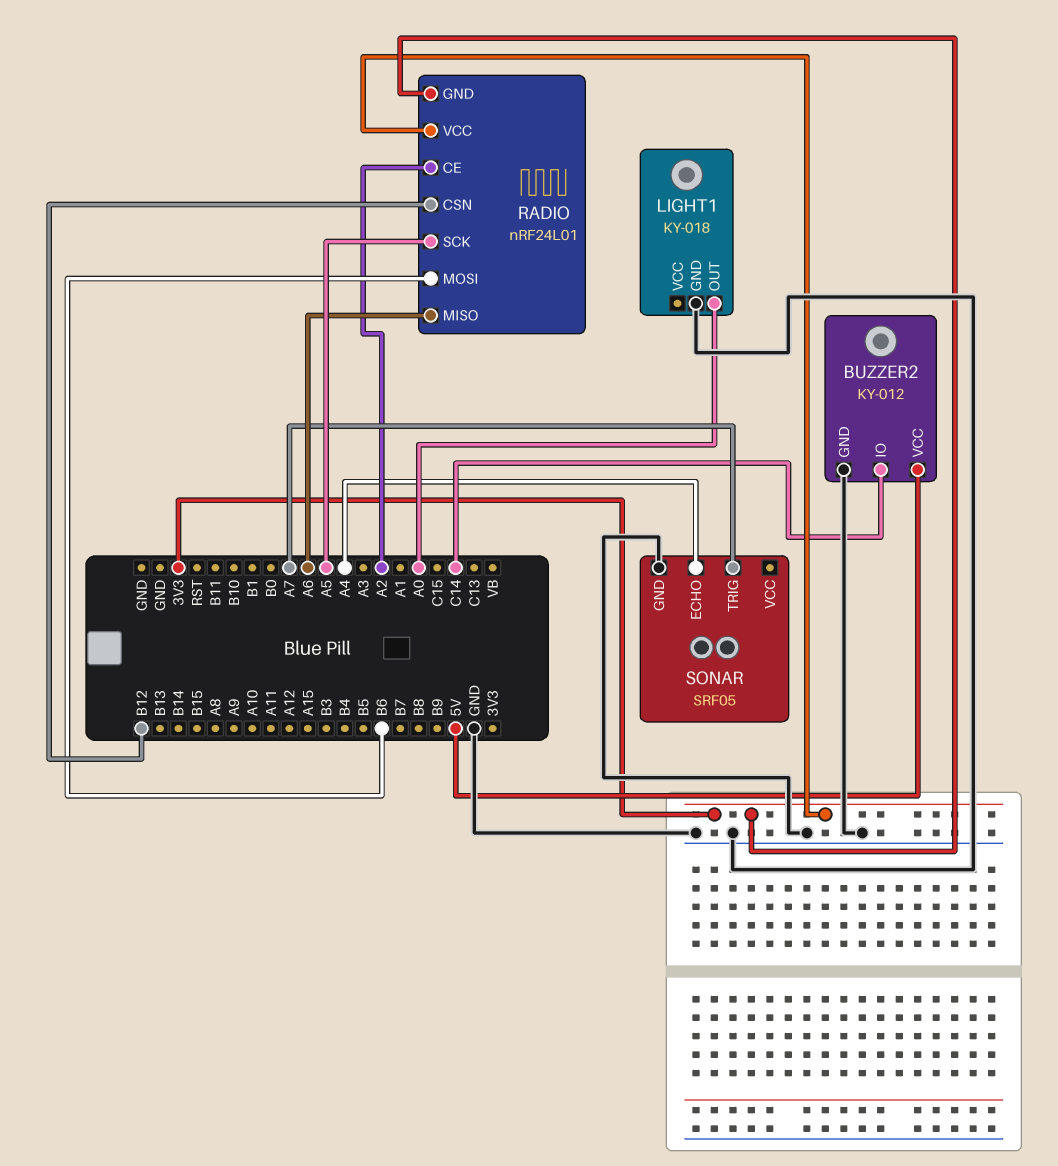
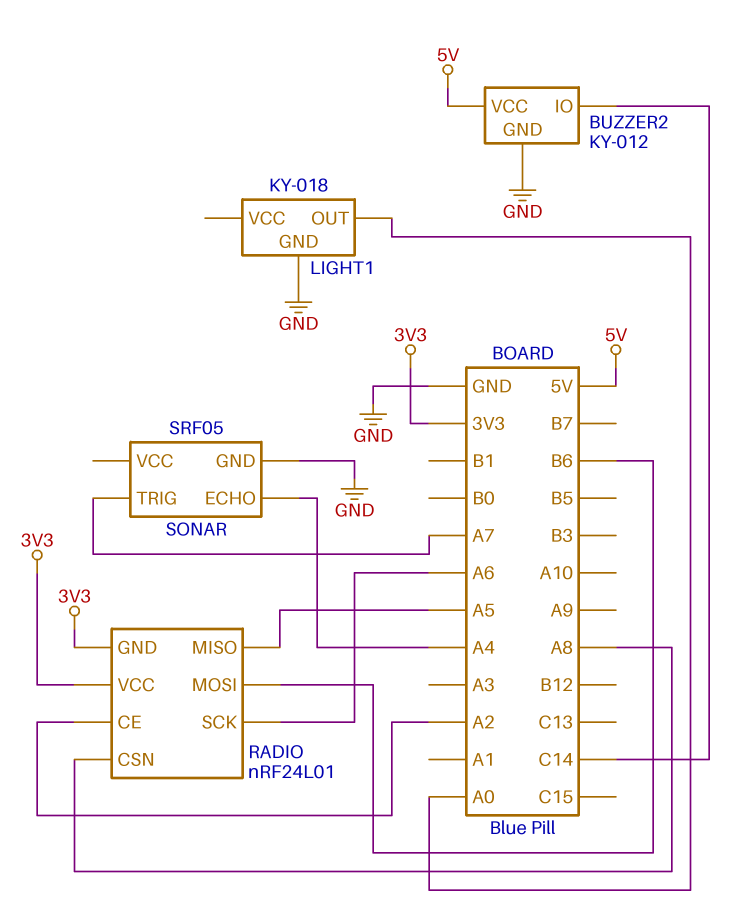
RADIO pin CSN: B12 -> A8
RADIO pin MISO: A6 -> A5
RADIO pin SCK: A5 -> A6

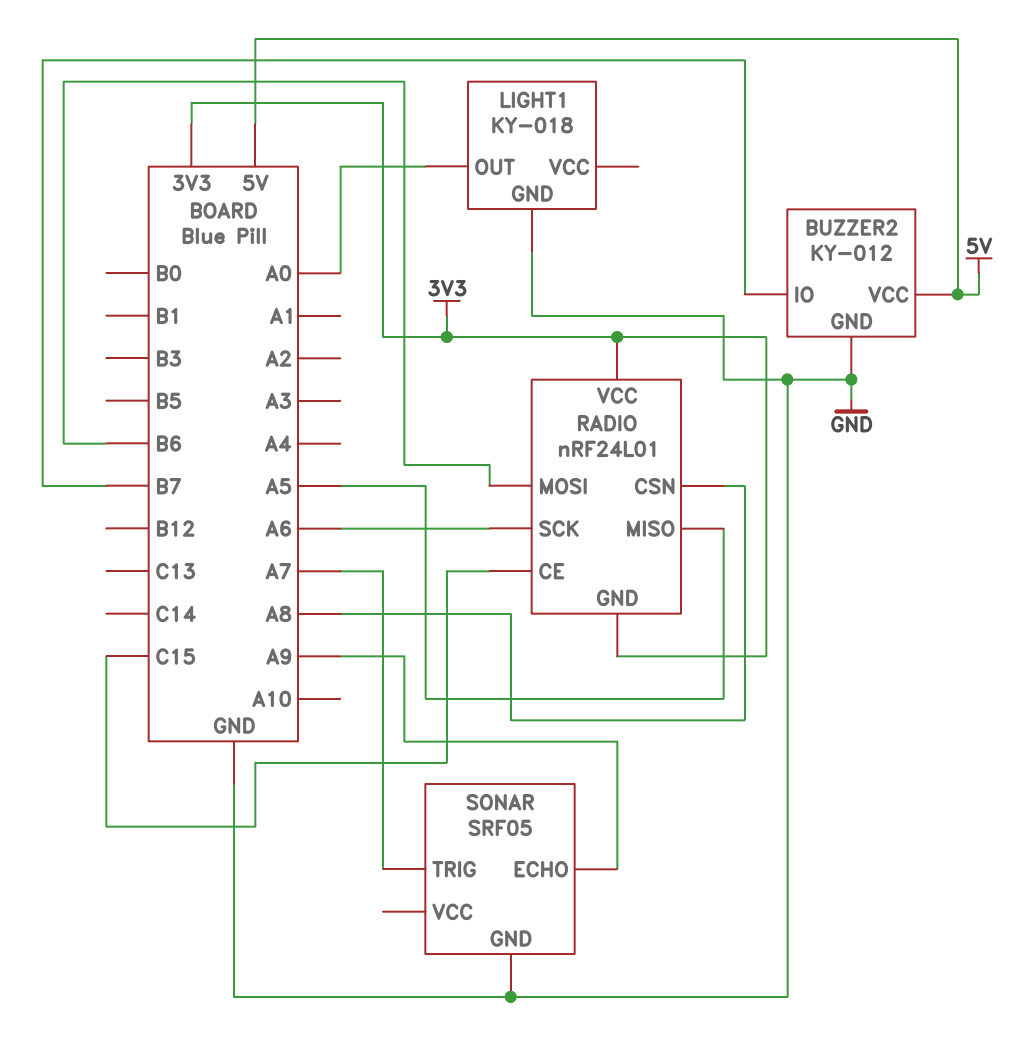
BUZZER2 pin IO: C14 -> B7
RADIO pin CE: A2 -> C15
SONAR pin ECHO: A4 -> A9

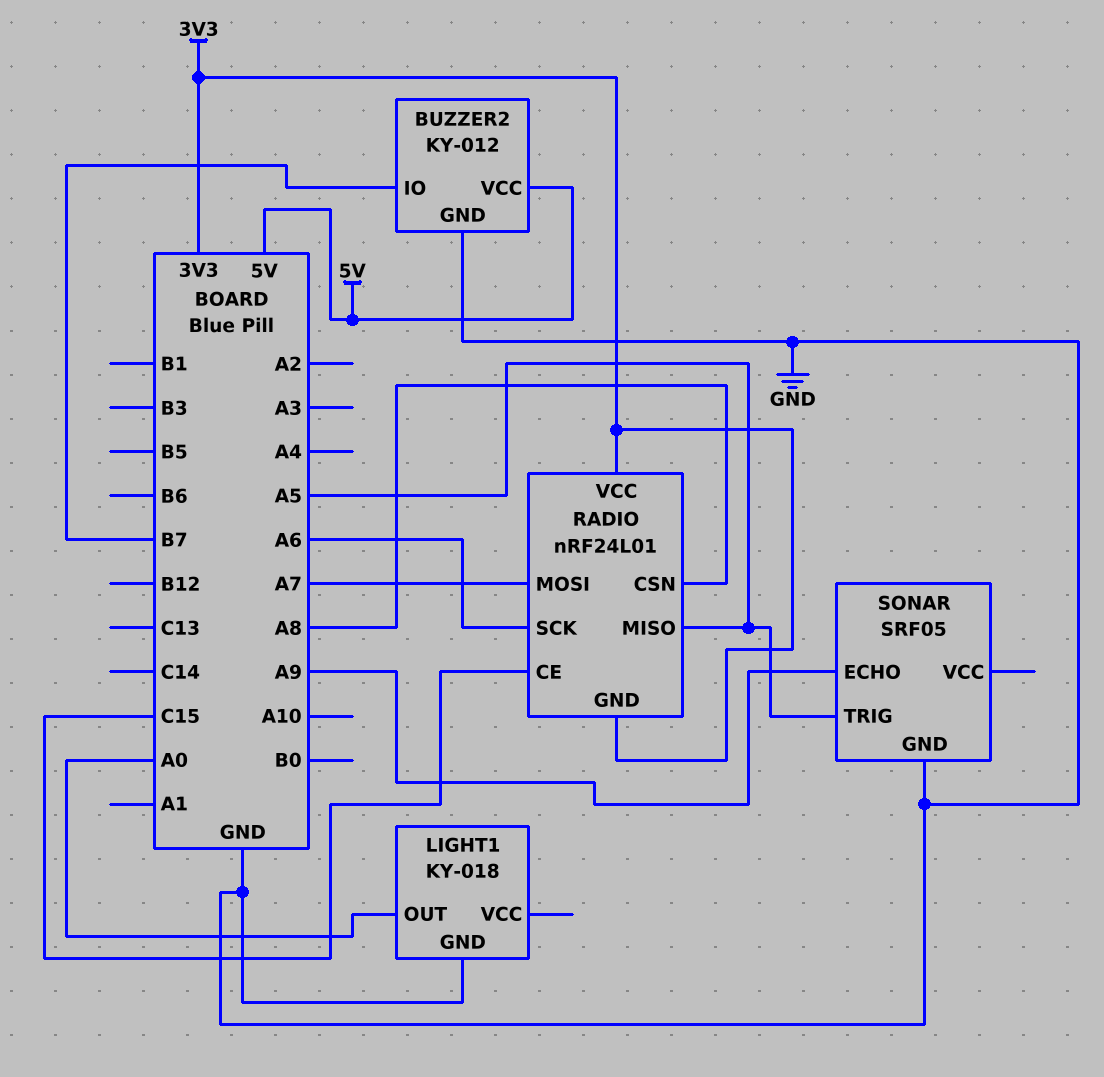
RADIO pin MOSI: B6 -> A7
SONAR pin TRIG: A7 -> A5

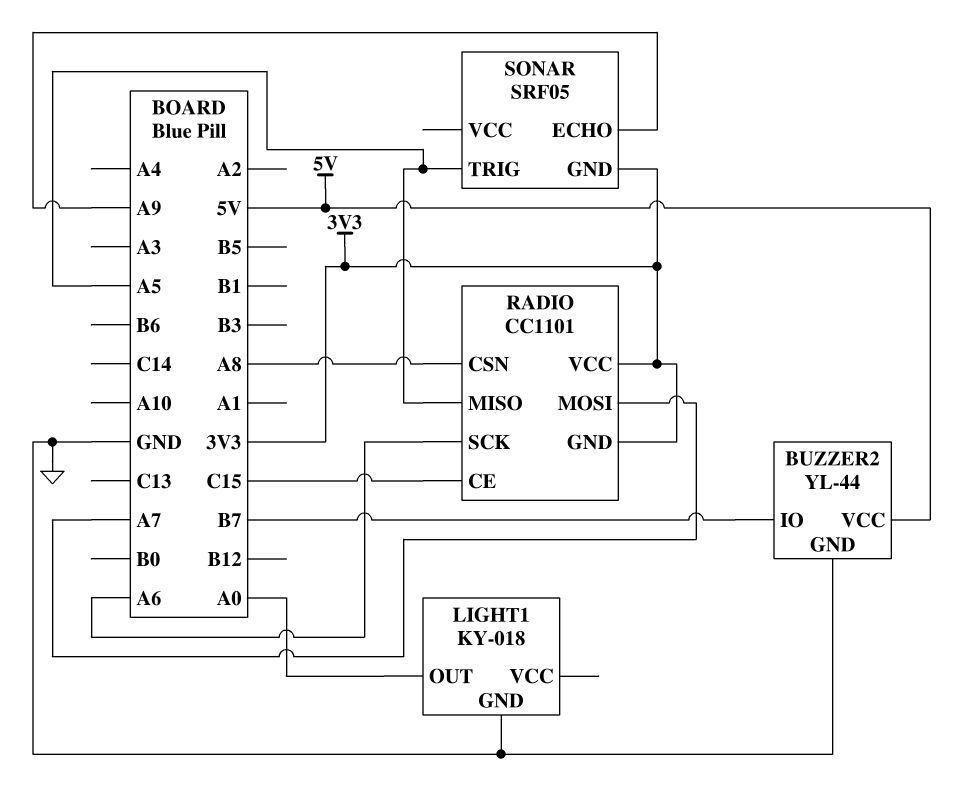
BUZZER2: KY-012 -> YL-44
RADIO: nRF24L01 -> CC1101
SONAR pin GND: GND -> 3V3

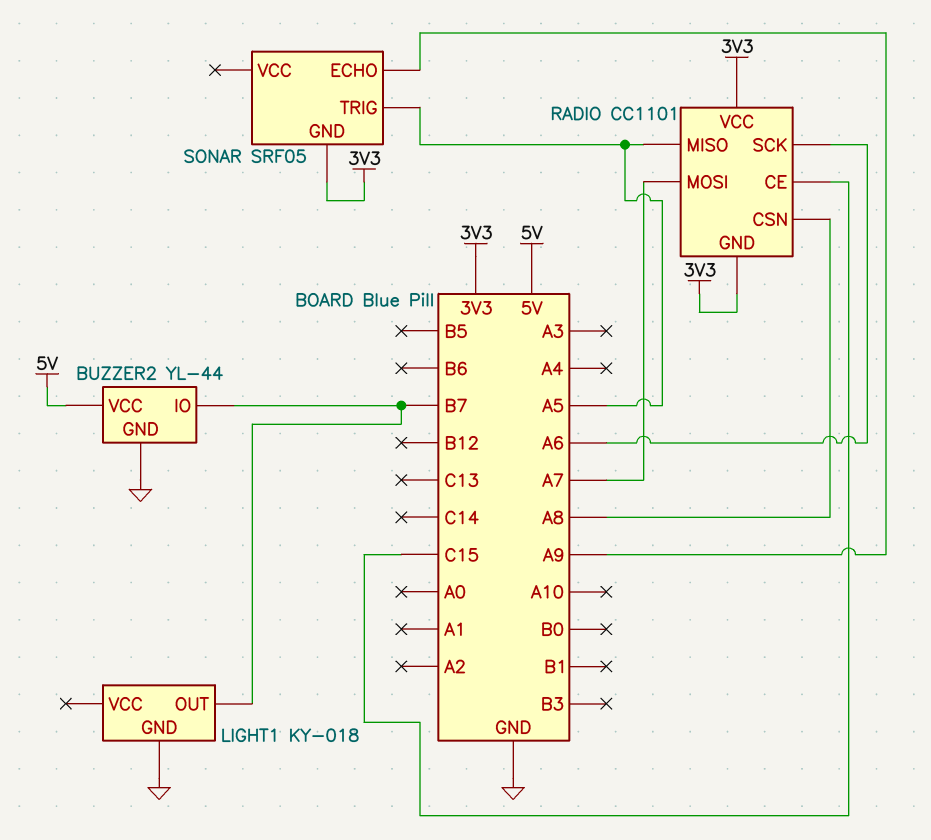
LIGHT1 pin OUT: A0 -> B7

